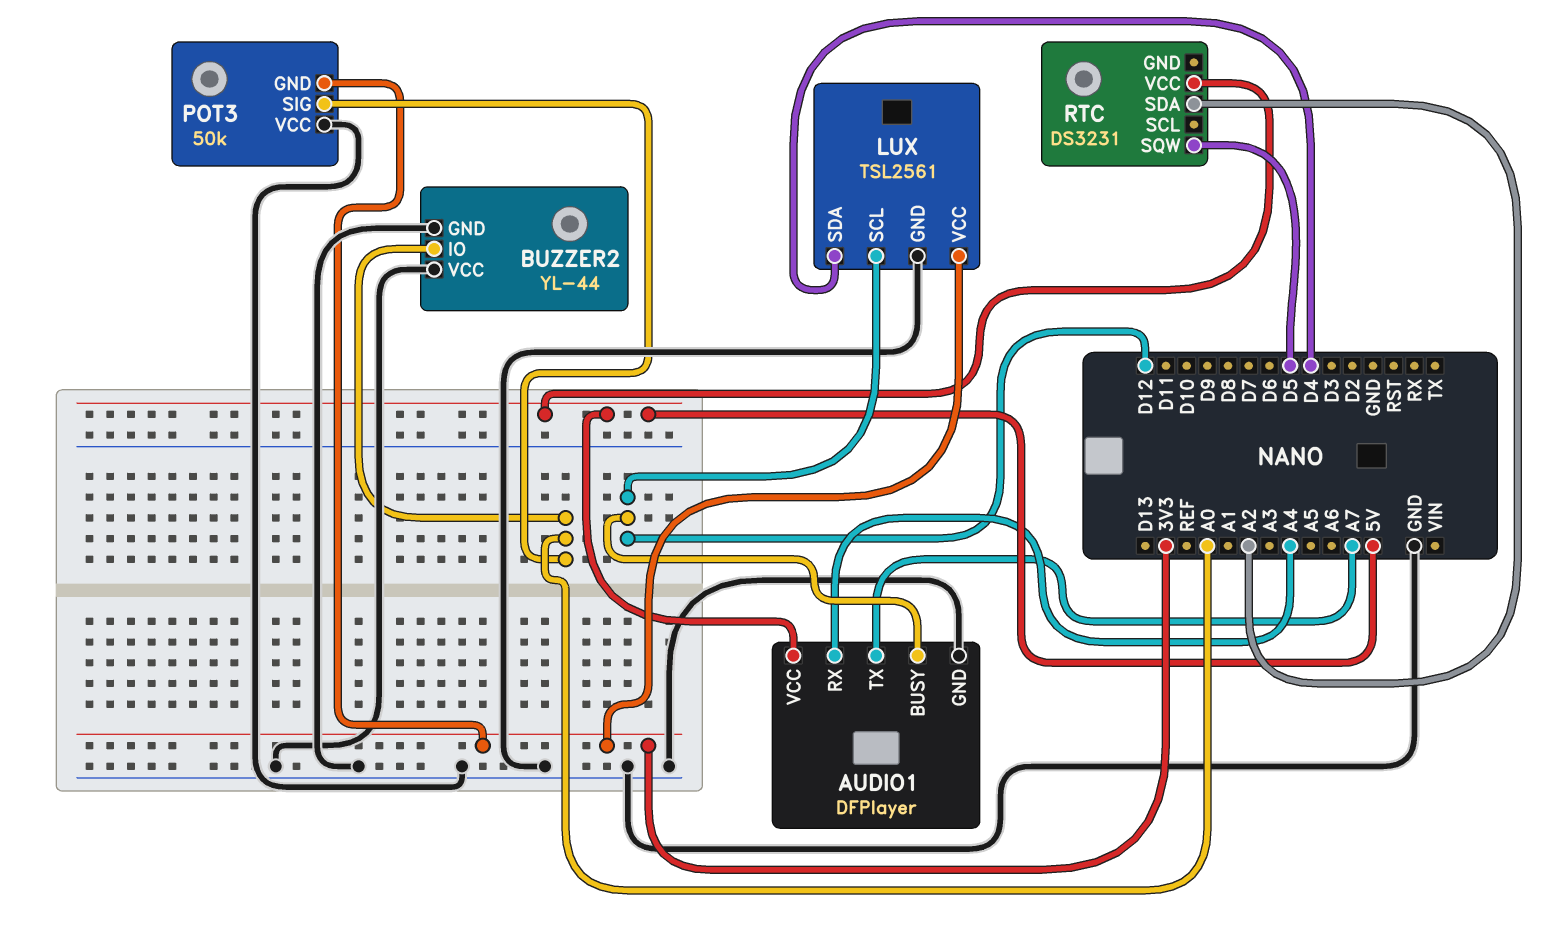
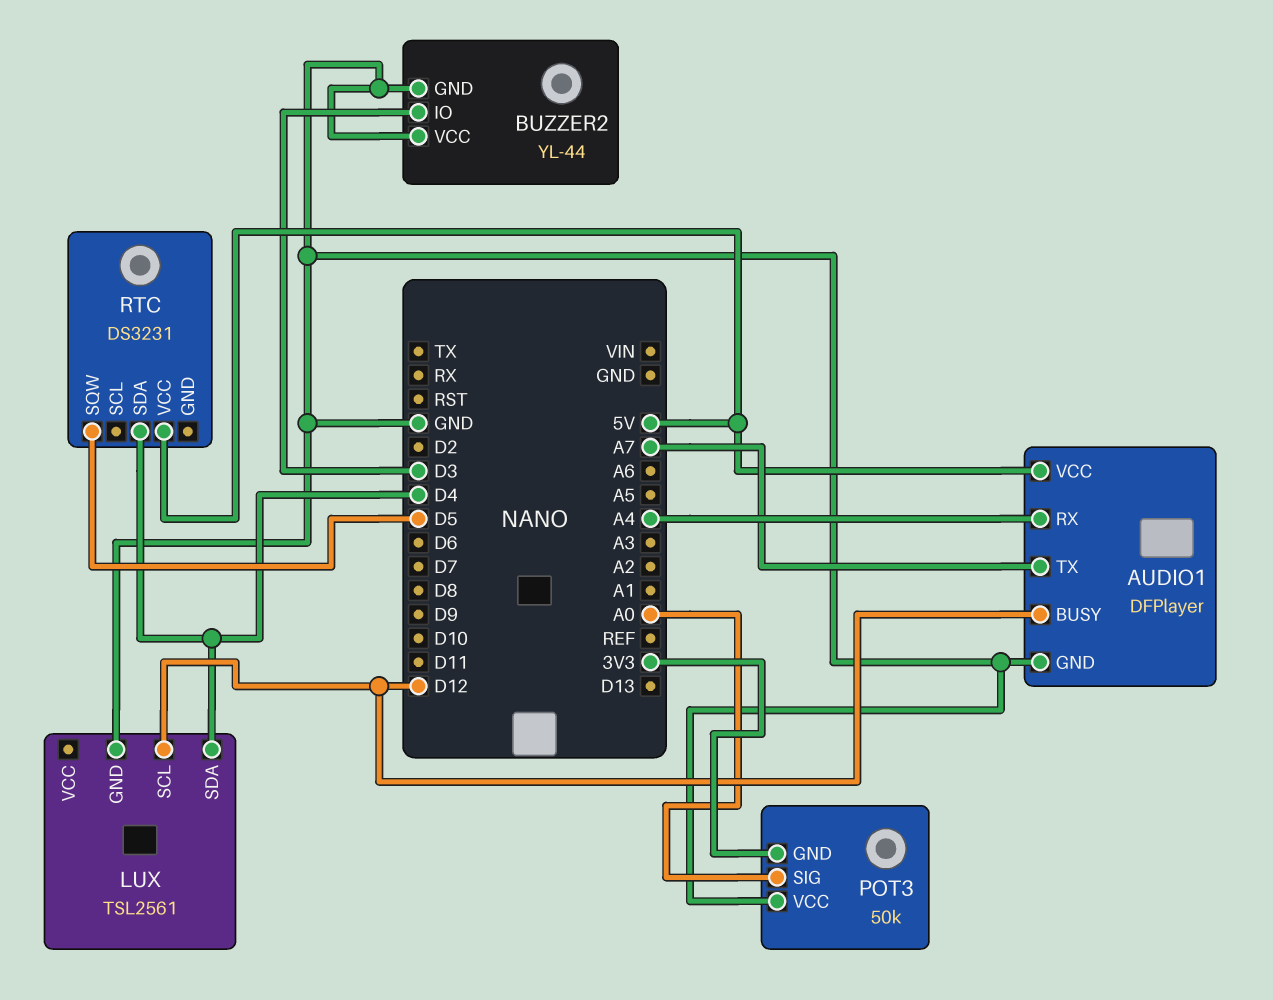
BUZZER2 pin IO: A0 -> D3
LUX pin VCC: 3V3 -> none
RTC pin SDA: A2 -> D4

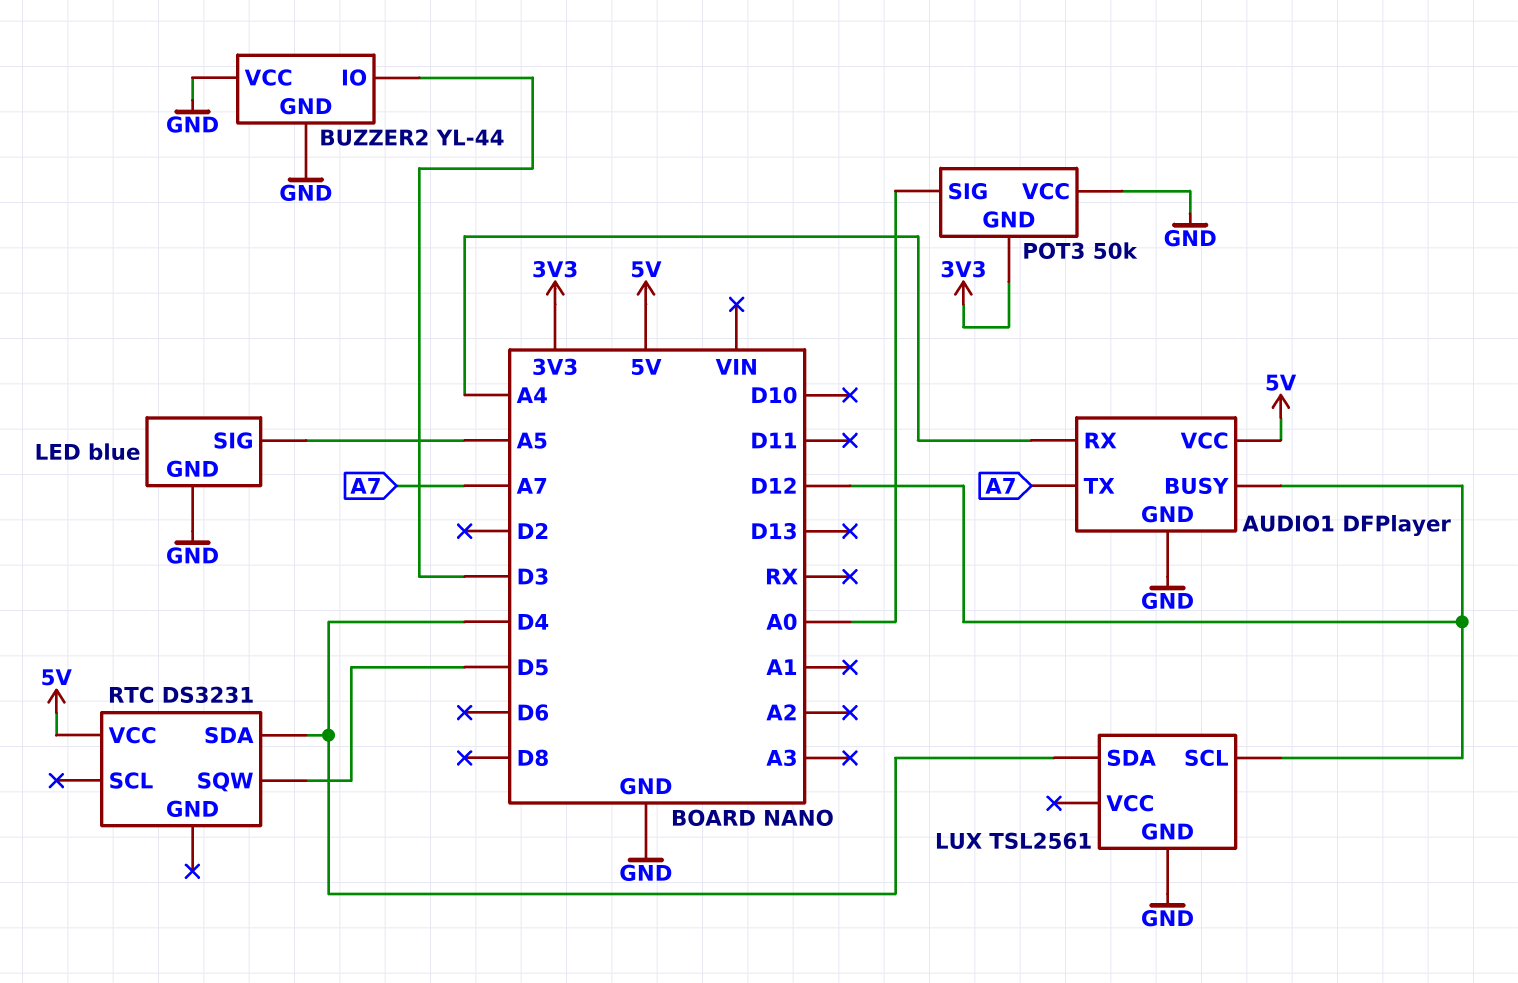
LED: none -> blue
LED pin GND: none -> GND
LED pin SIG: none -> A5

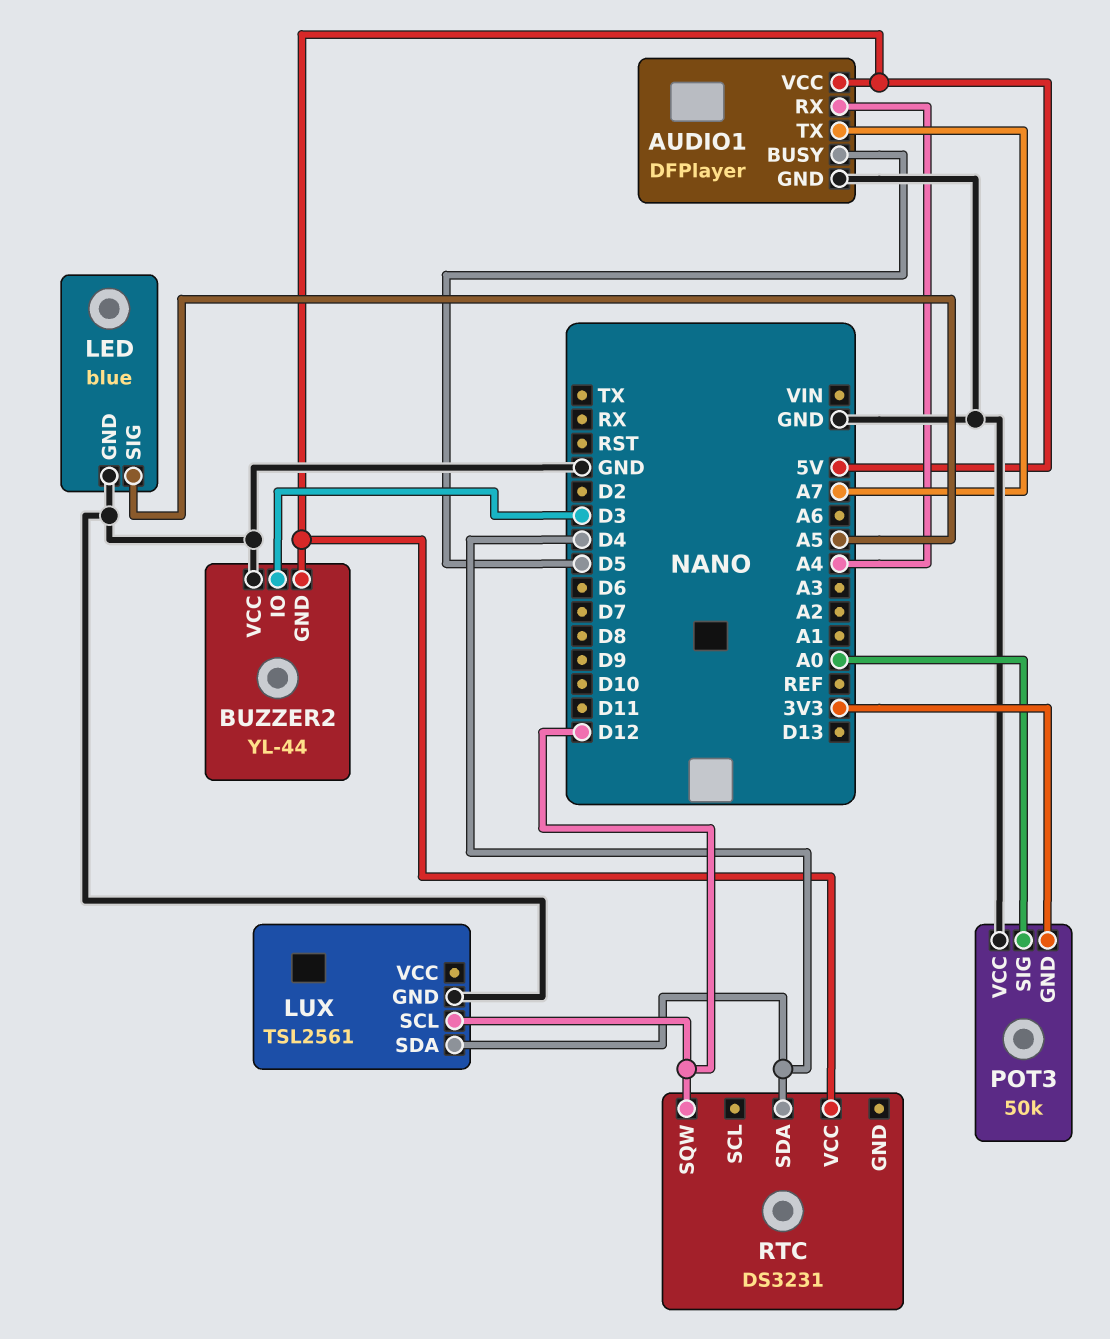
AUDIO1 pin BUSY: D12 -> D5
BUZZER2 pin GND: GND -> 5V
RTC pin SQW: D5 -> D12

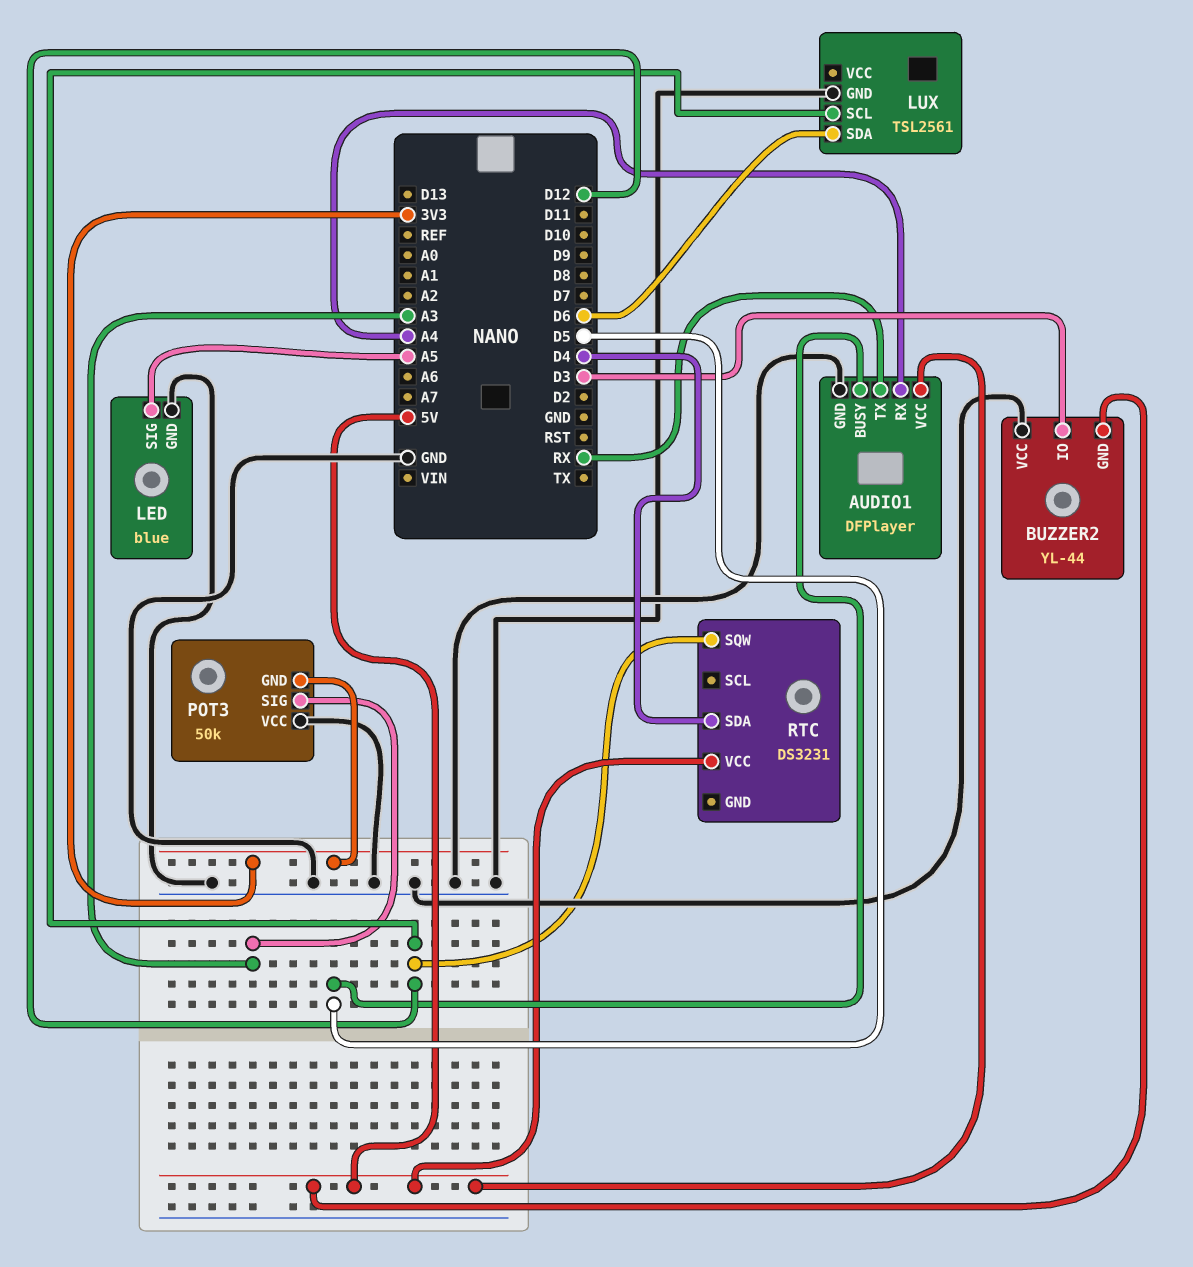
AUDIO1 pin TX: A7 -> RX
LUX pin SDA: D4 -> D6
POT3 pin SIG: A0 -> A3

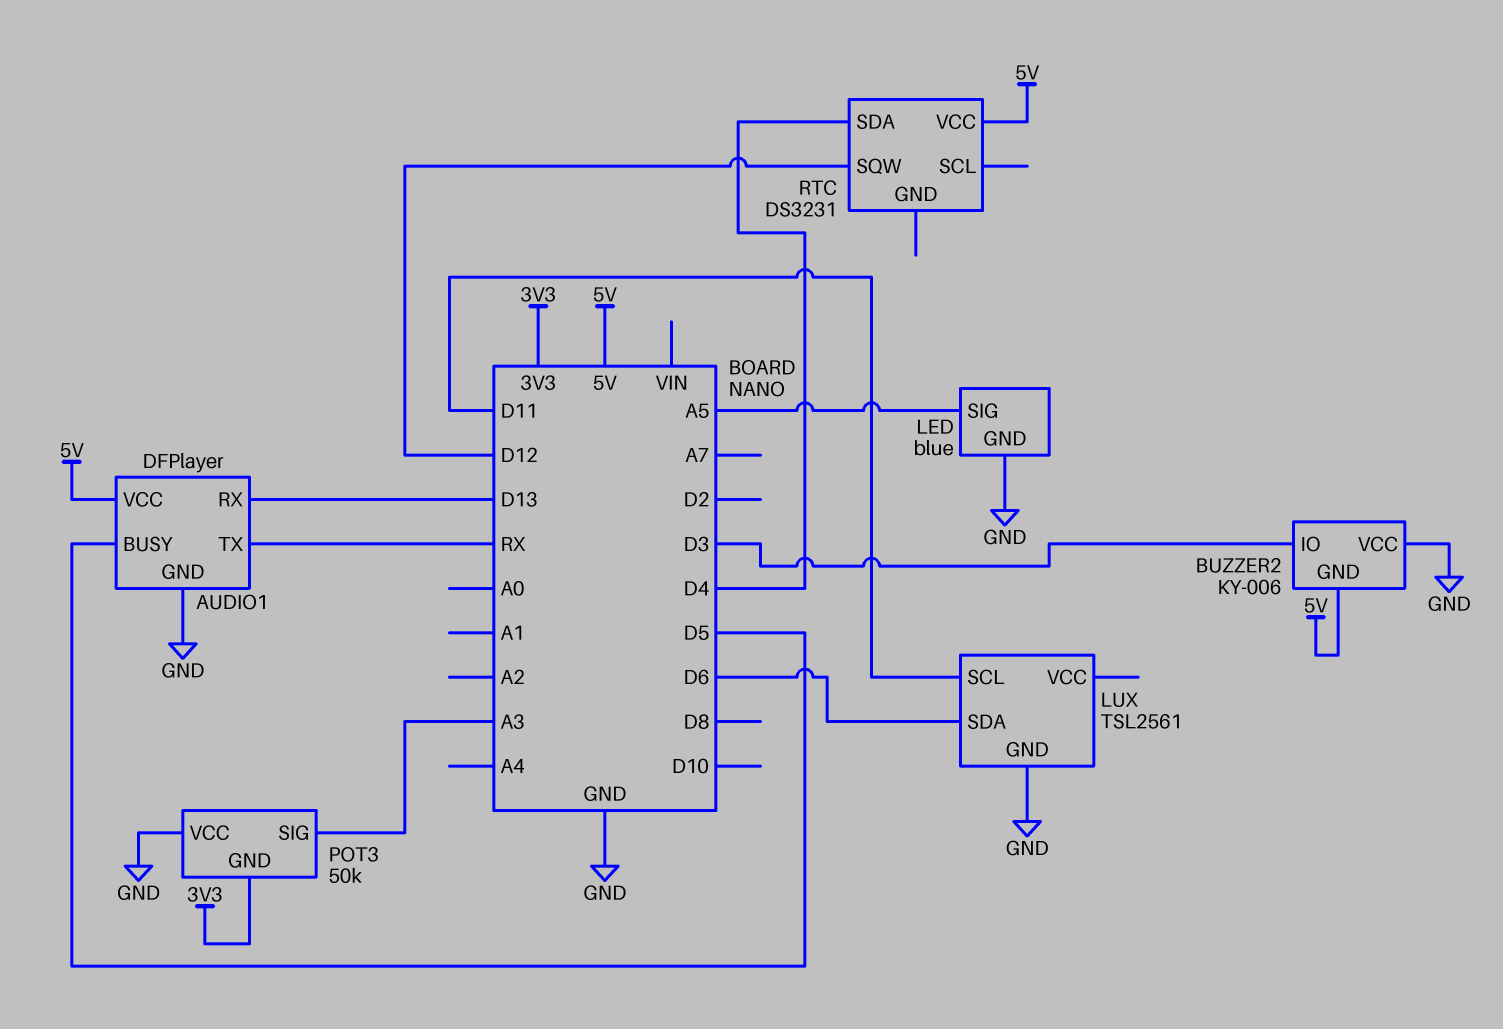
AUDIO1 pin RX: A4 -> D13
BUZZER2: YL-44 -> KY-006
LUX pin SCL: D12 -> D11

